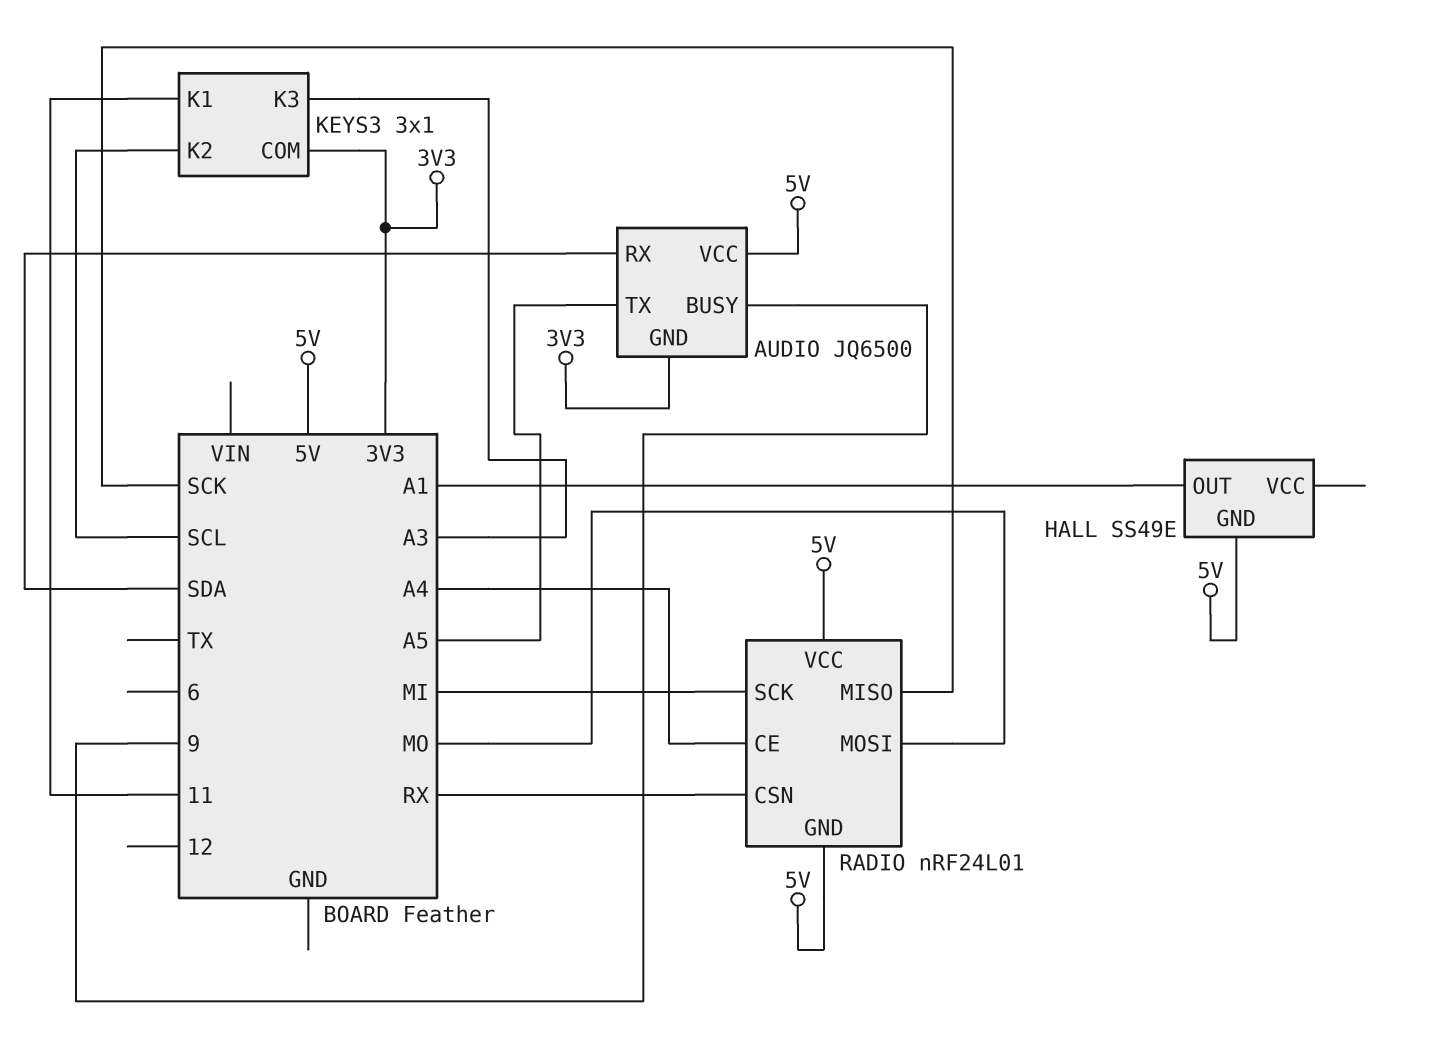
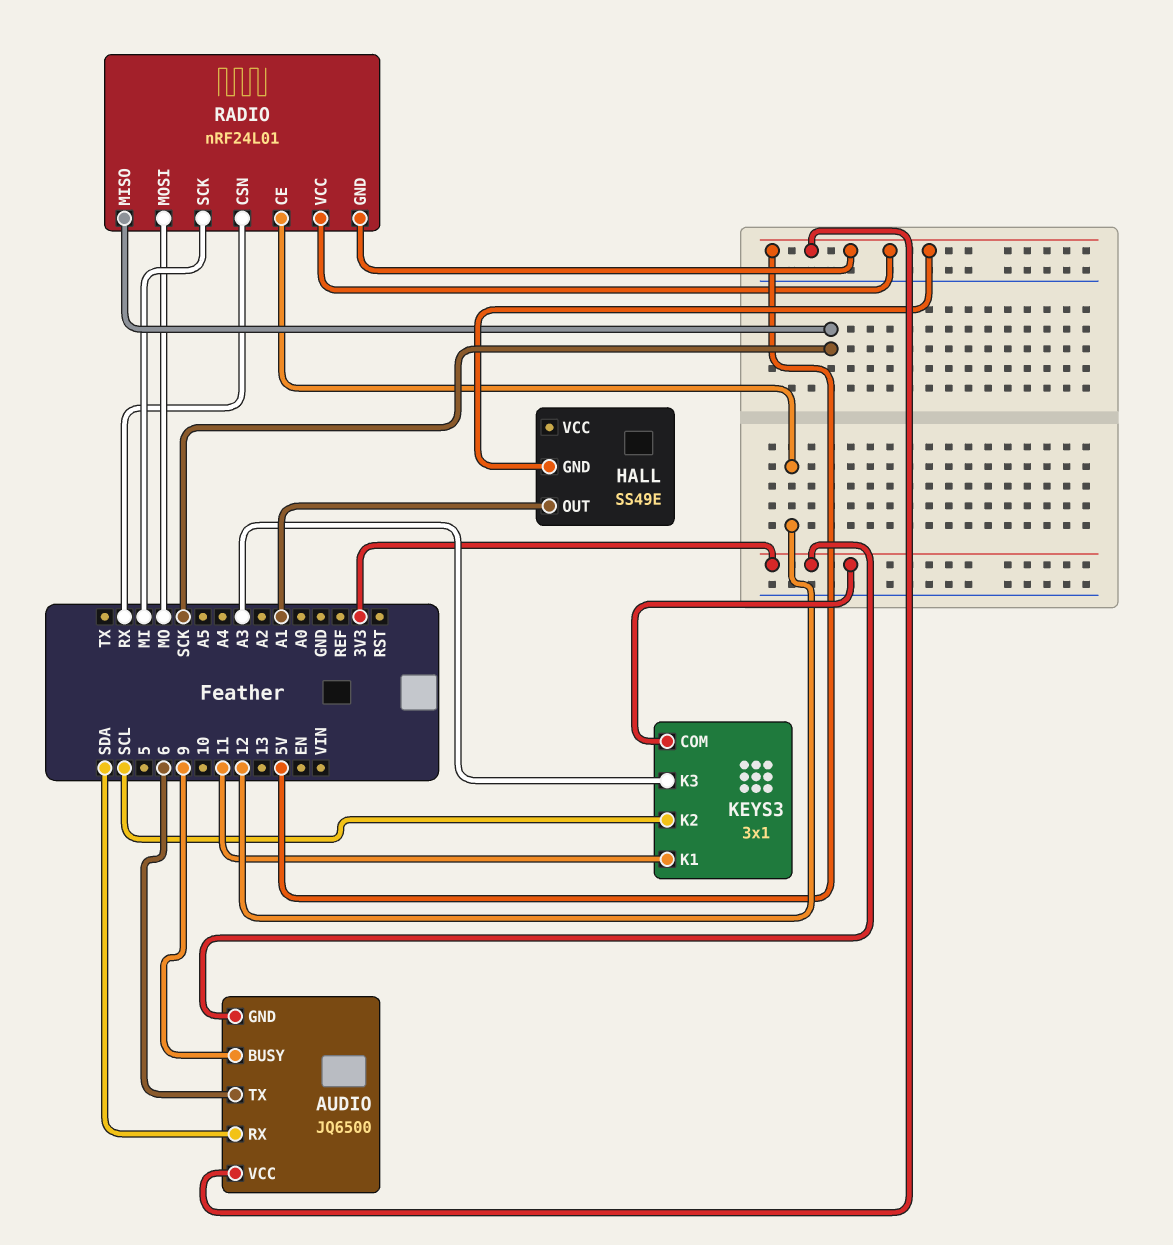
AUDIO pin TX: A5 -> 6
RADIO pin CE: A4 -> 12

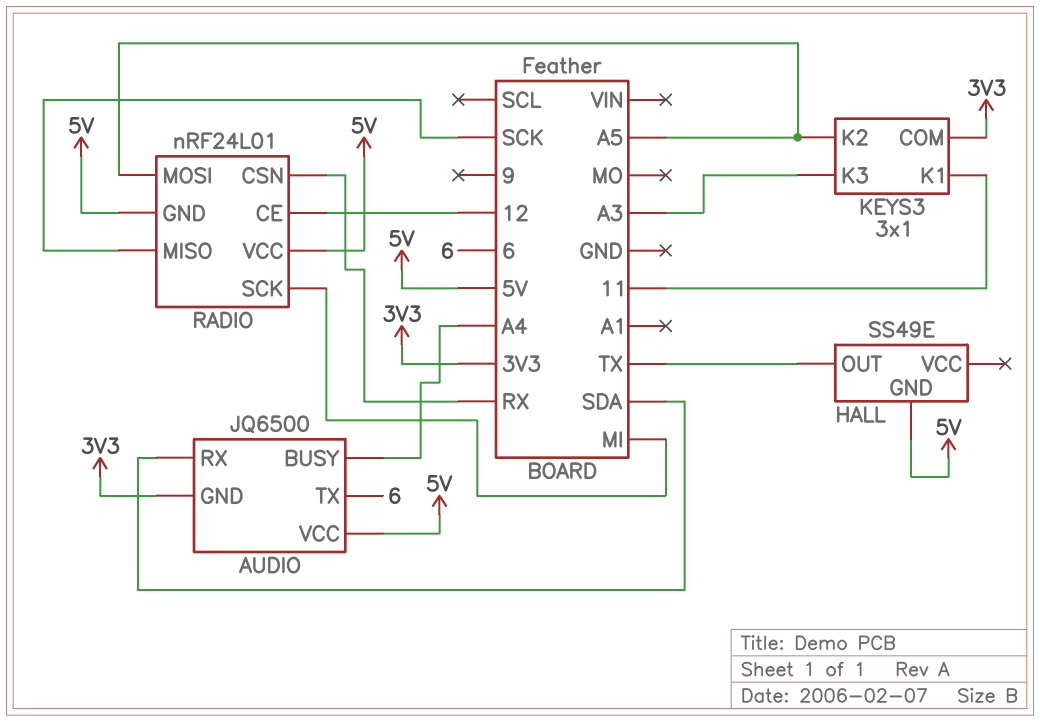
AUDIO pin BUSY: 9 -> A4
HALL pin OUT: A1 -> TX
KEYS3 pin K2: SCL -> A5
RADIO pin MOSI: MO -> A5

